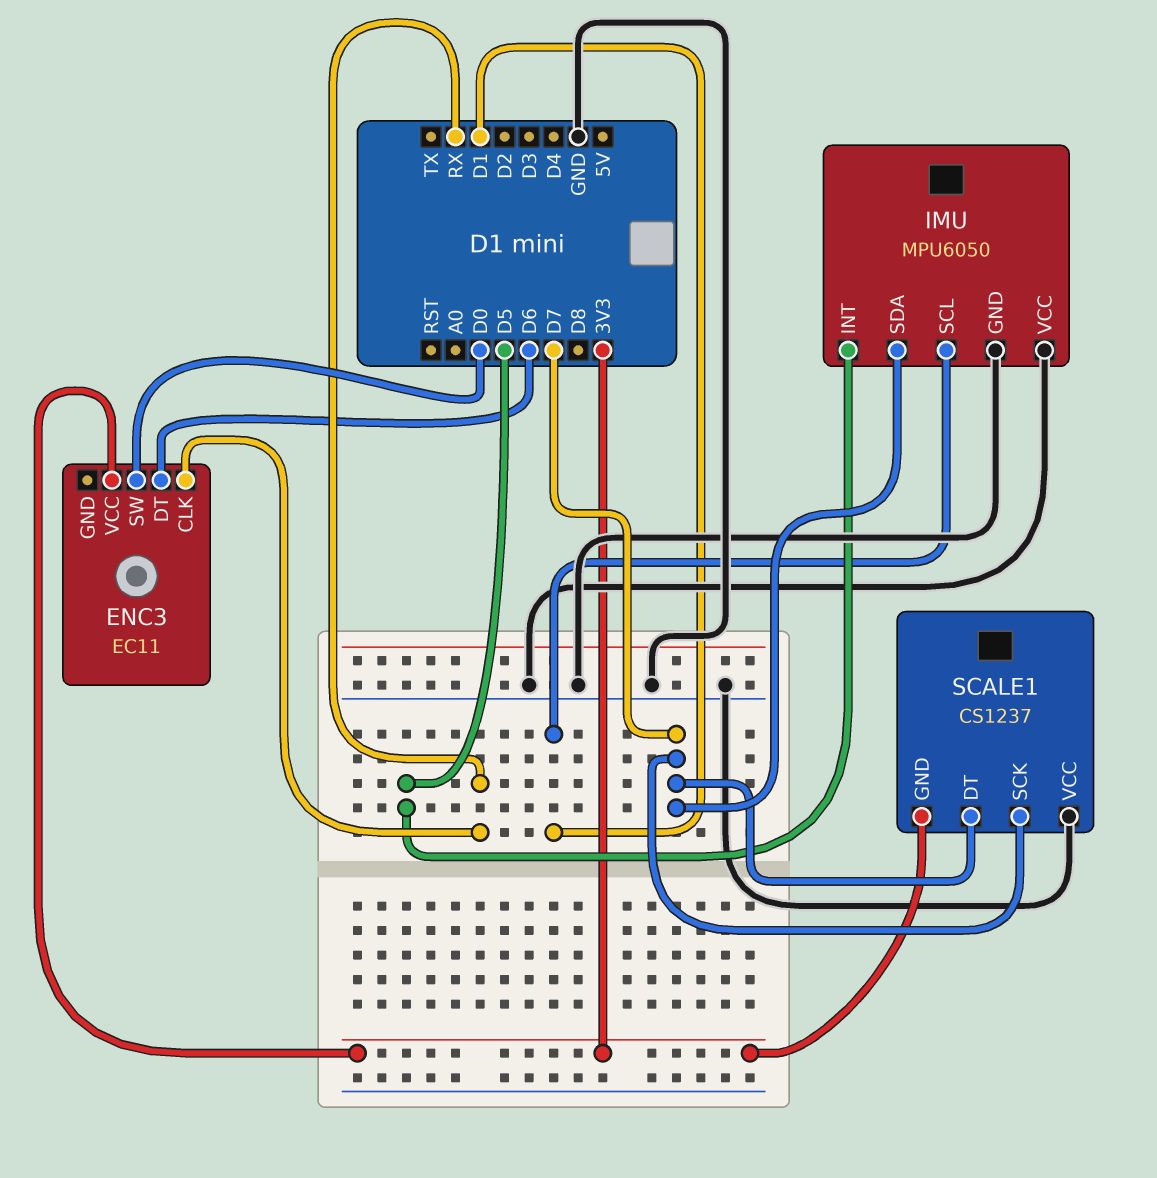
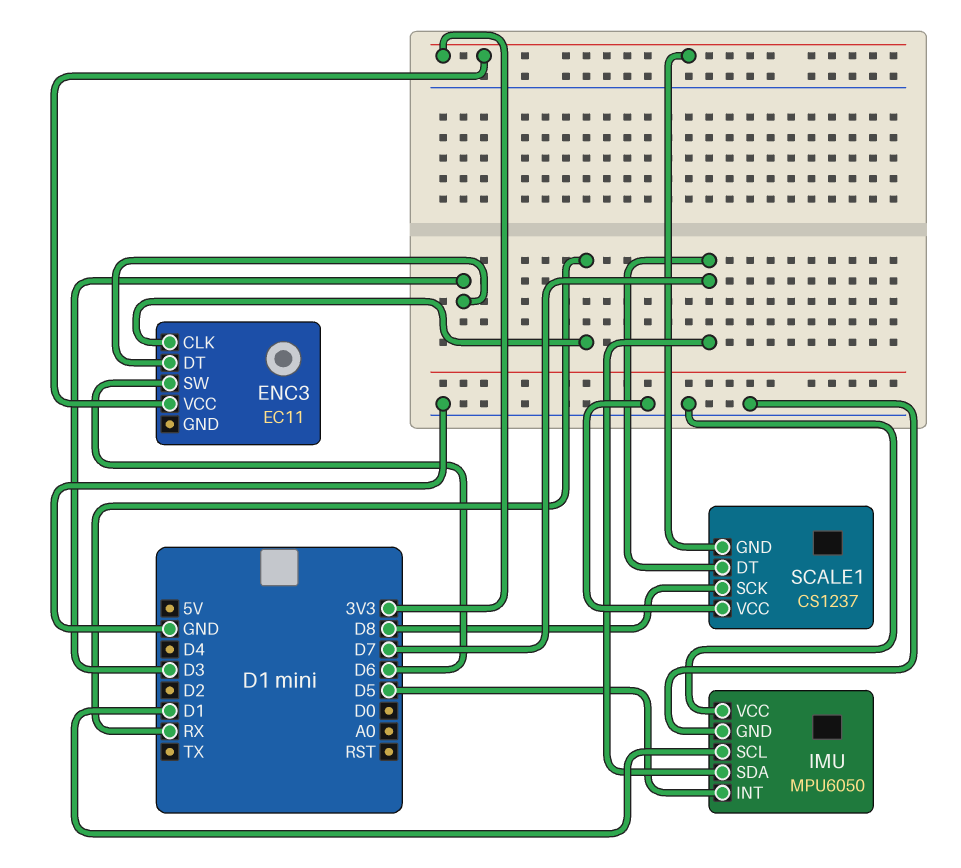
ENC3 pin DT: D6 -> D3
ENC3 pin SW: D0 -> D6
SCALE1 pin SCK: D7 -> D8

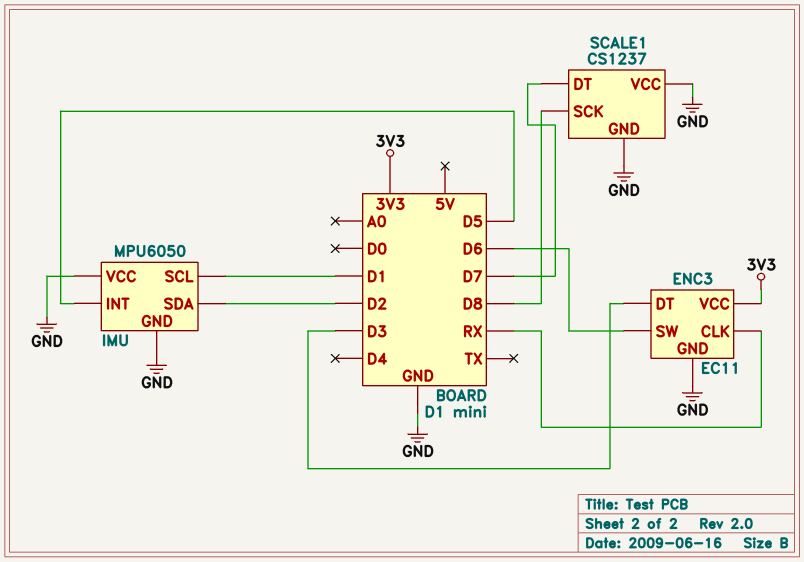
ENC3 pin GND: none -> GND
IMU pin SDA: D7 -> D2
SCALE1 pin GND: 3V3 -> GND

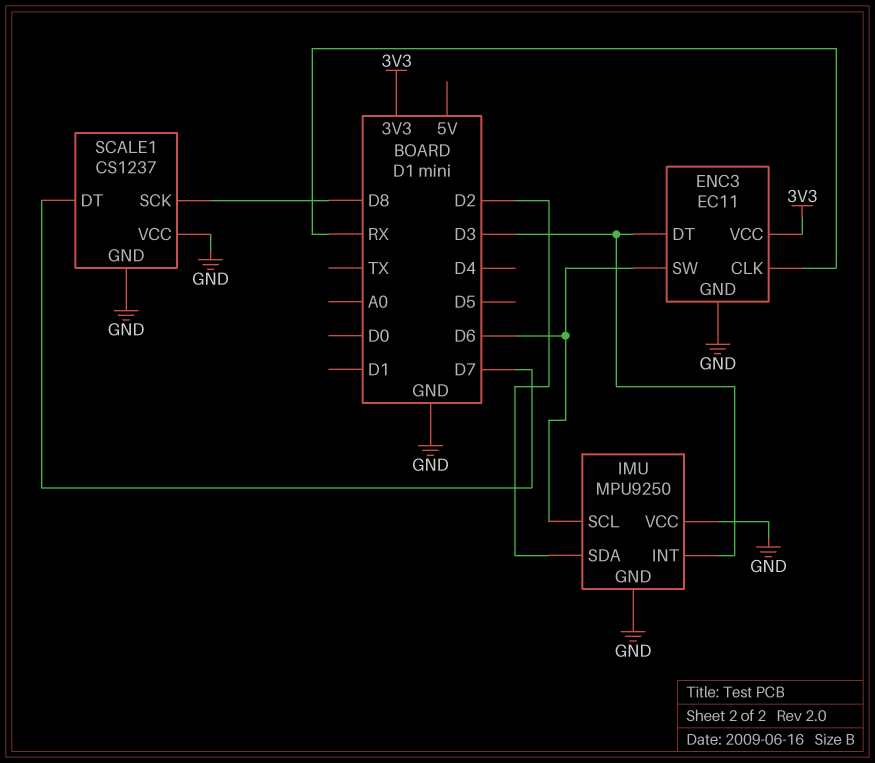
IMU: MPU6050 -> MPU9250
IMU pin INT: D5 -> D3
IMU pin SCL: D1 -> D6

